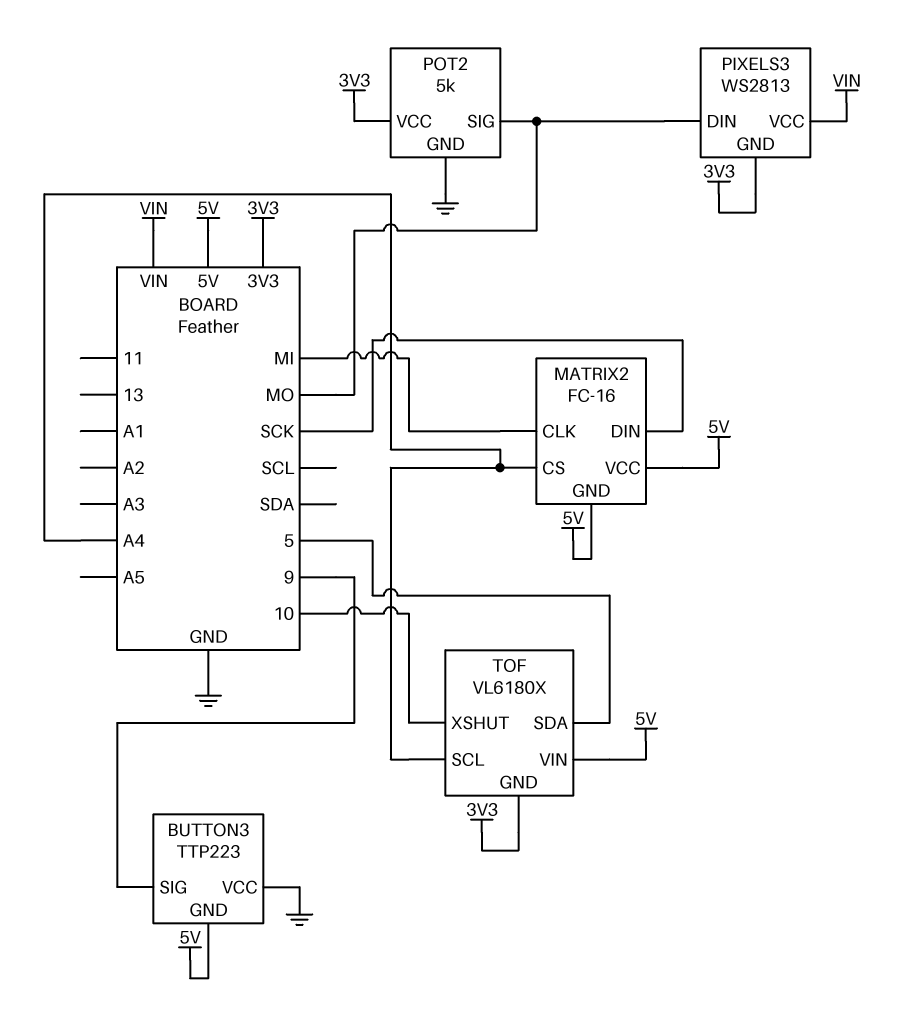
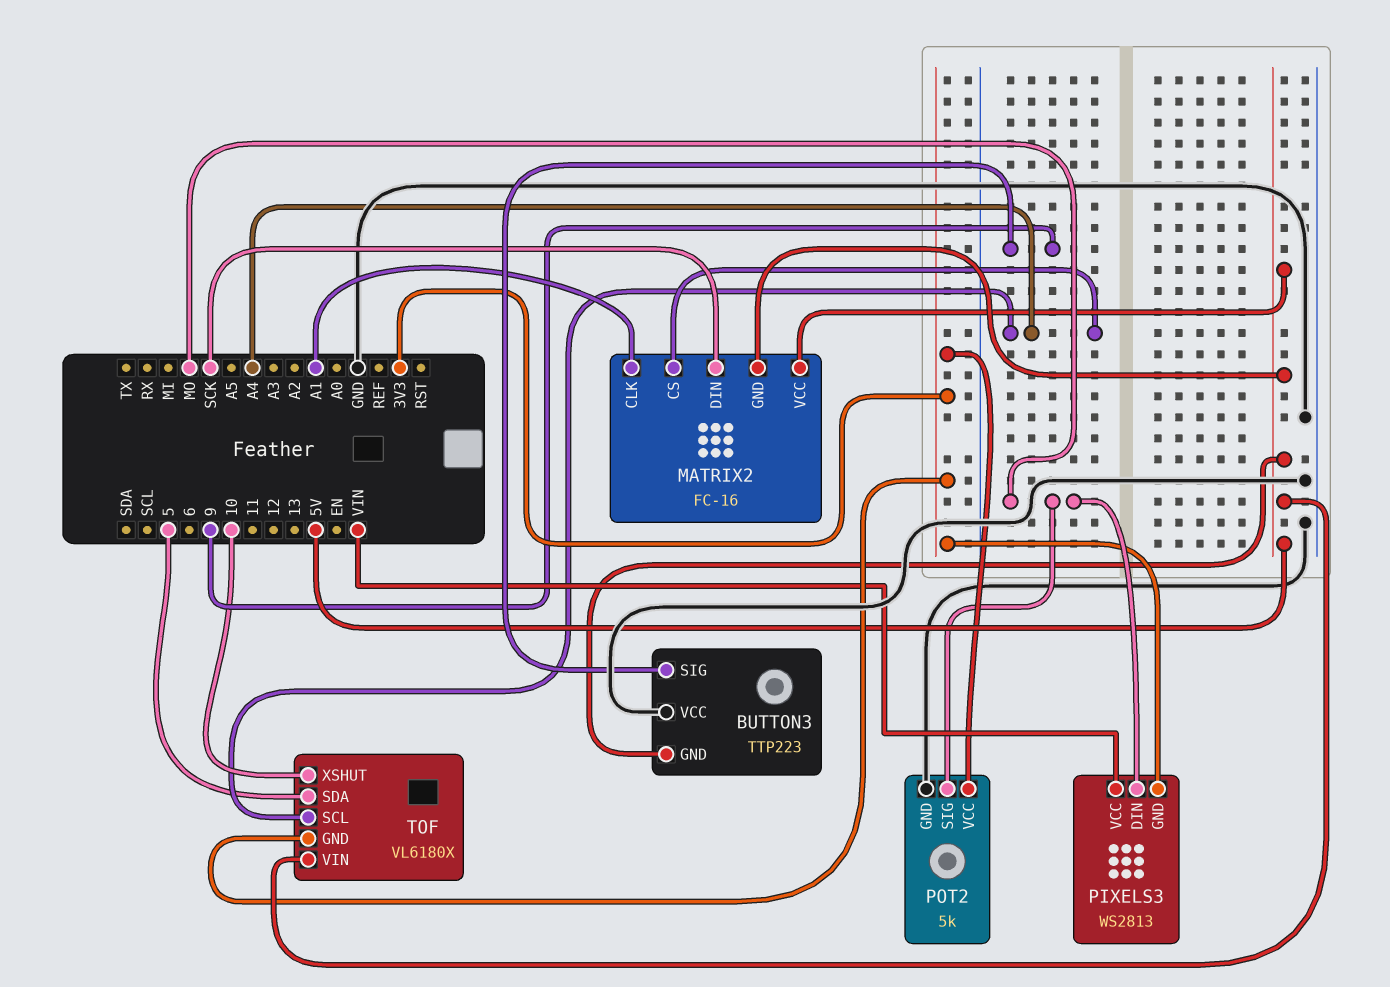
MATRIX2 pin CLK: MI -> A1

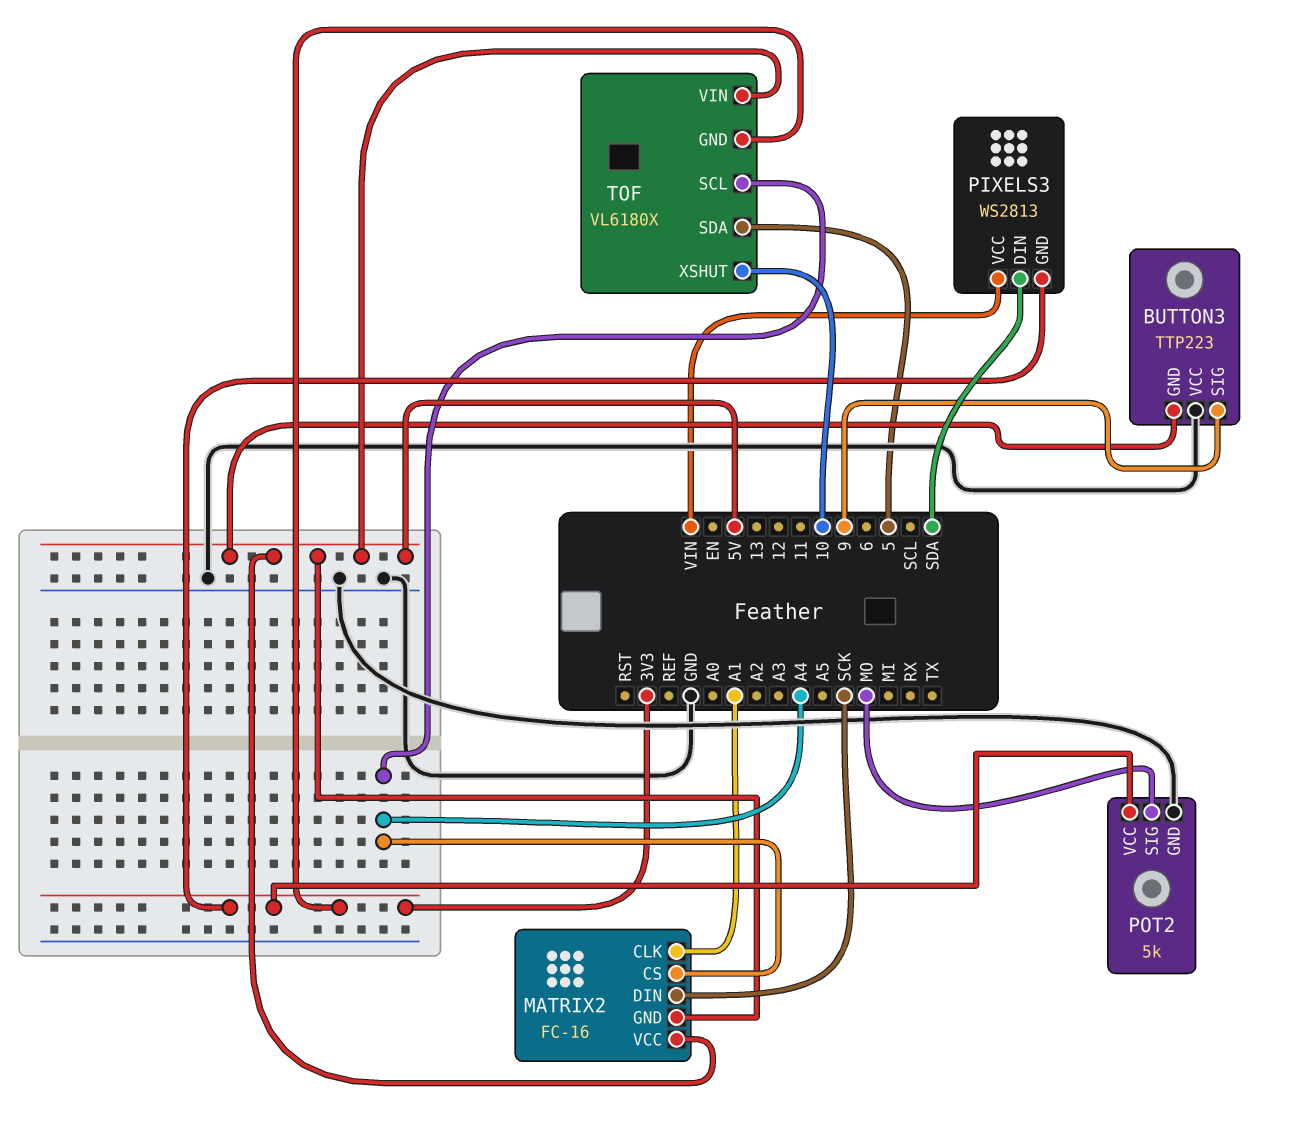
PIXELS3 pin DIN: MO -> SDA

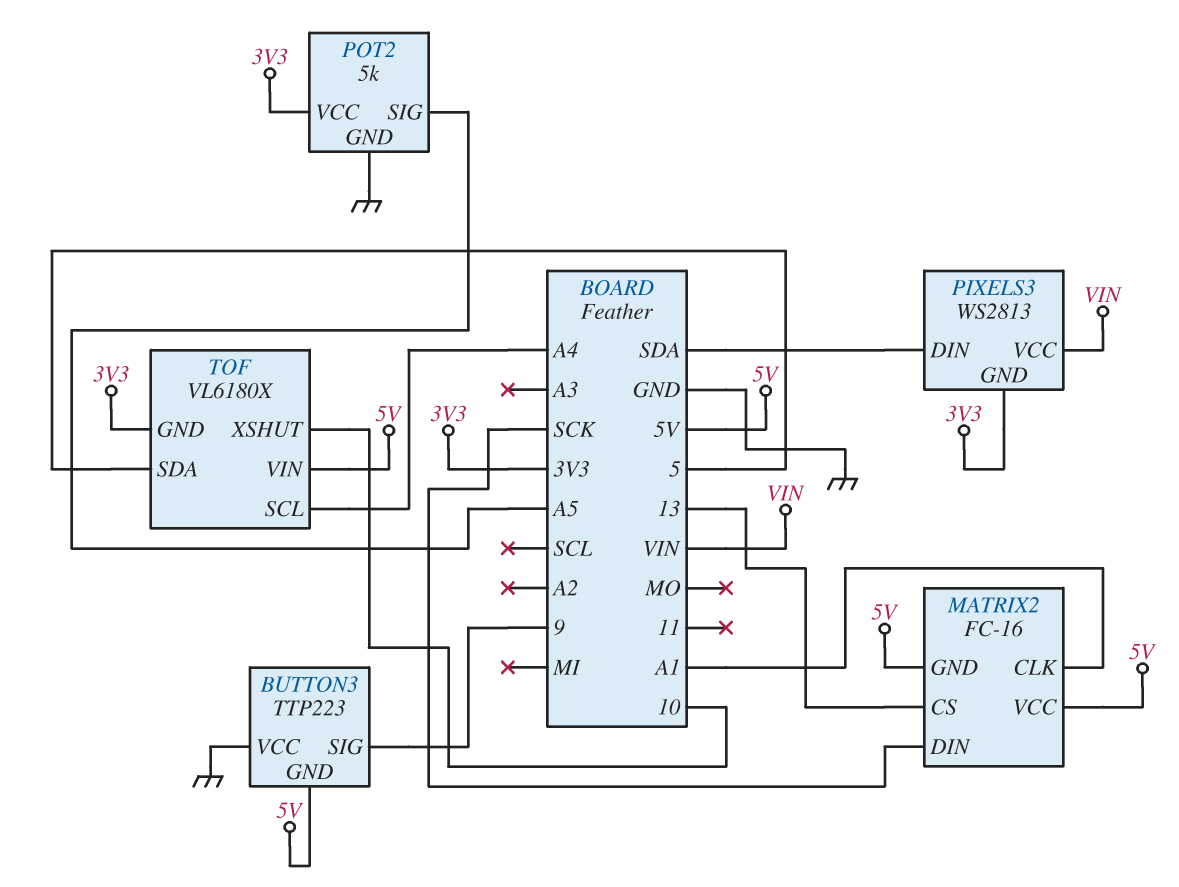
MATRIX2 pin CS: A4 -> 13
POT2 pin SIG: MO -> A5

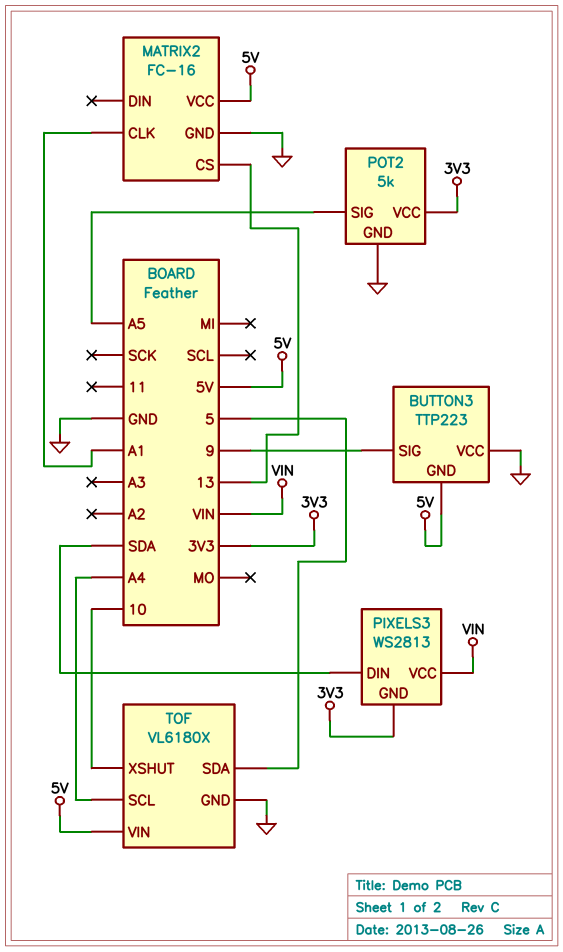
MATRIX2 pin DIN: SCK -> none
MATRIX2 pin GND: 5V -> GND
TOF pin GND: 3V3 -> GND

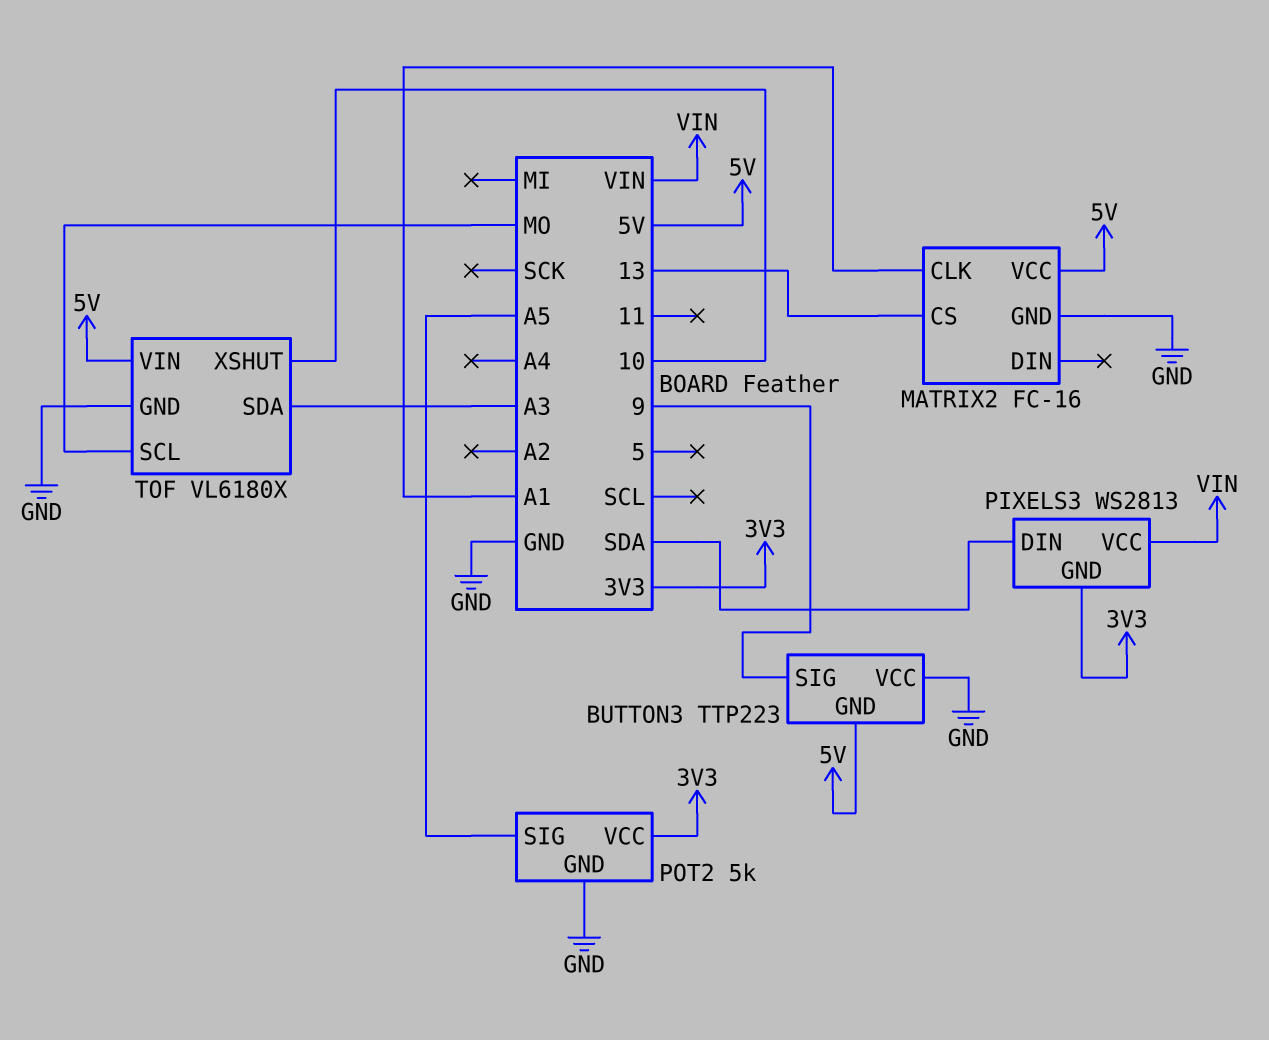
TOF pin SCL: A4 -> MO
TOF pin SDA: 5 -> A3

